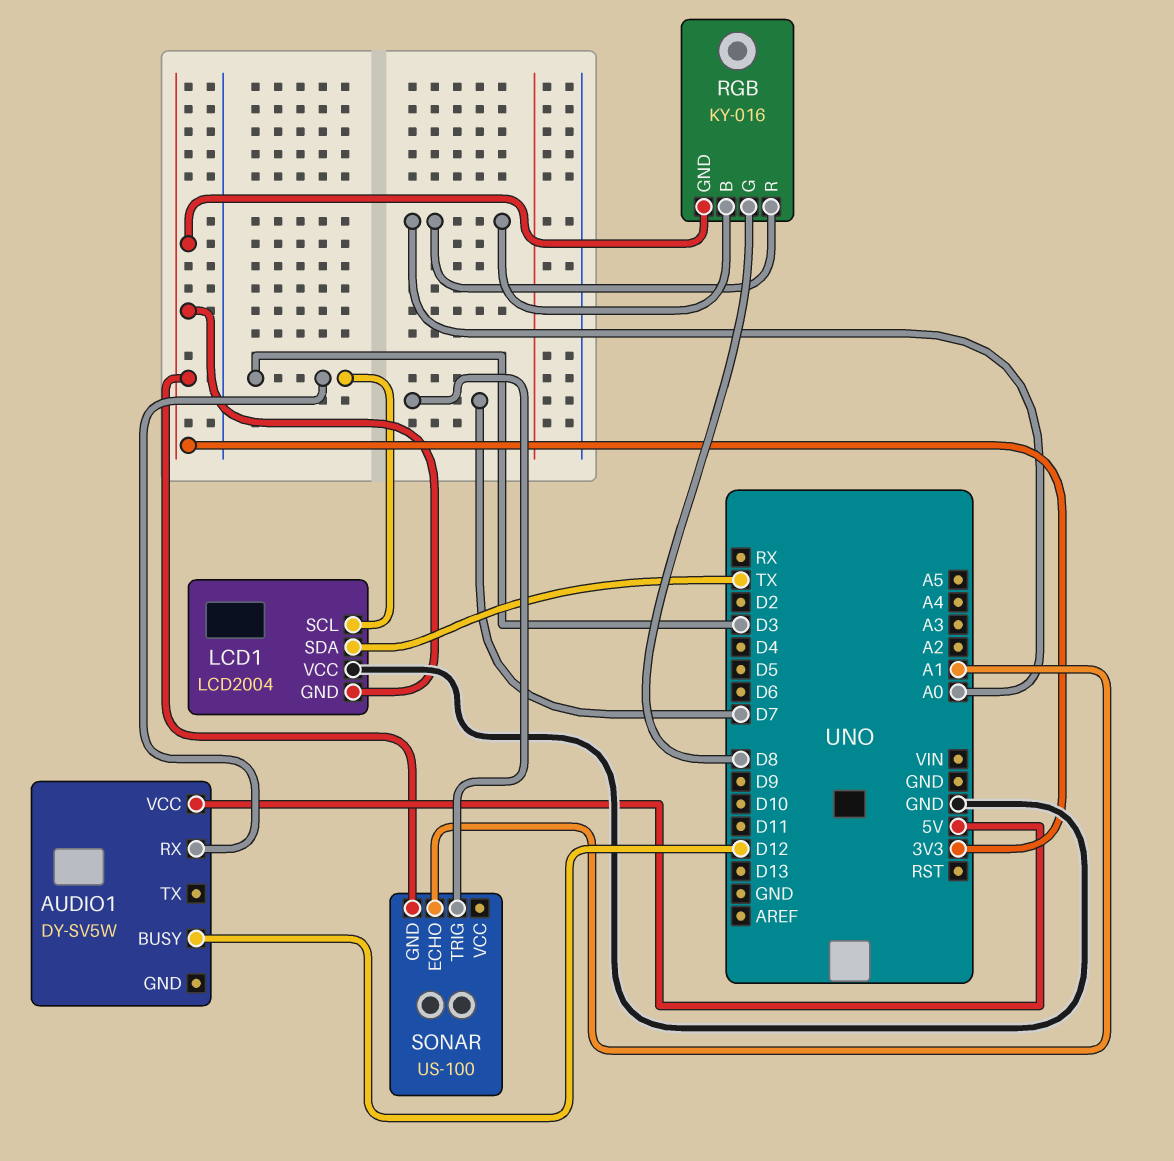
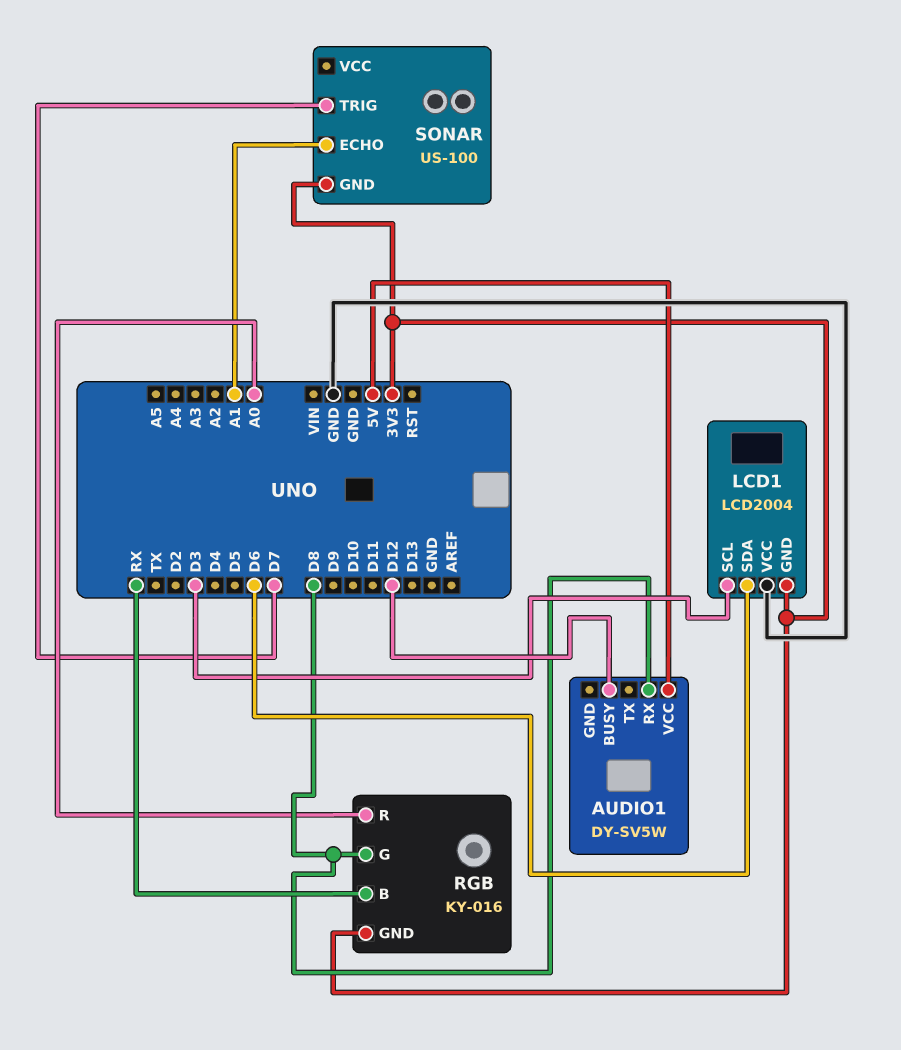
AUDIO1 pin RX: D3 -> D8
LCD1 pin SDA: TX -> D6
RGB pin B: A0 -> RX

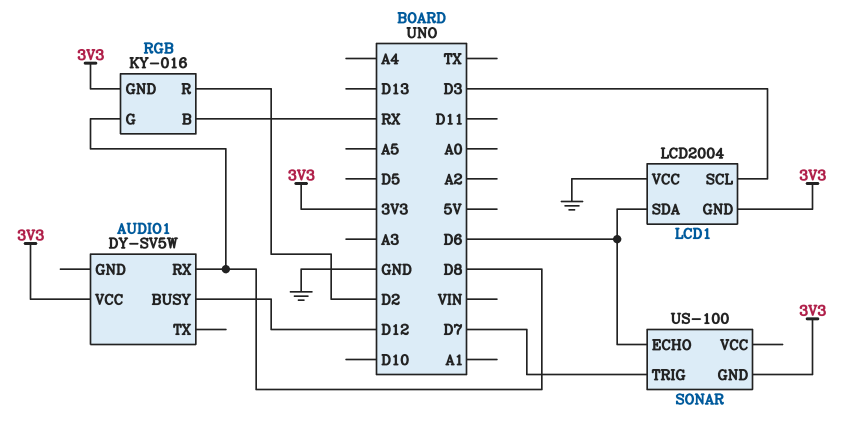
AUDIO1 pin VCC: 5V -> 3V3
RGB pin R: A0 -> D2
SONAR pin ECHO: A1 -> D6

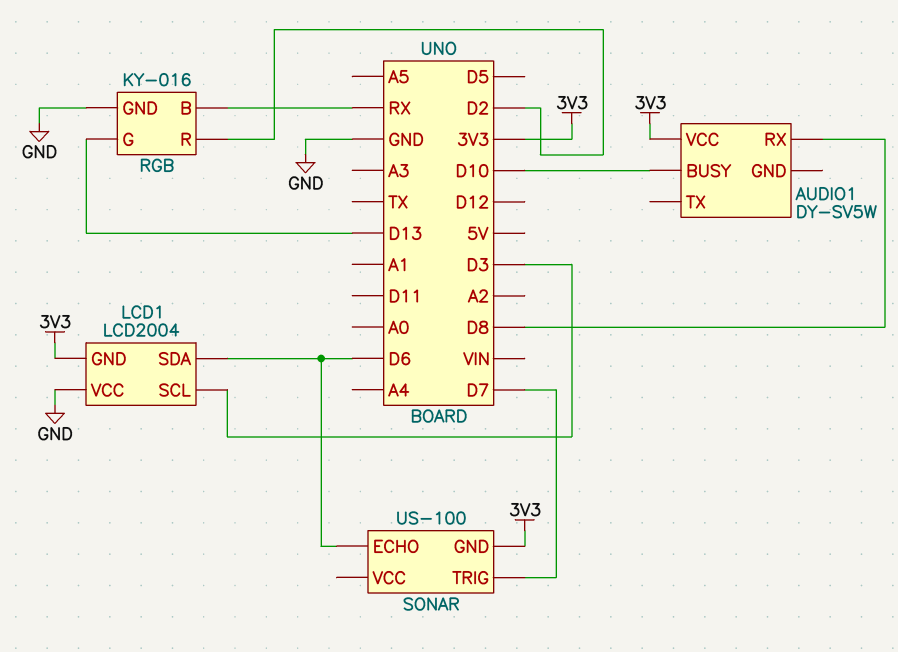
AUDIO1 pin BUSY: D12 -> D10
RGB pin G: D8 -> D13
RGB pin GND: 3V3 -> GND

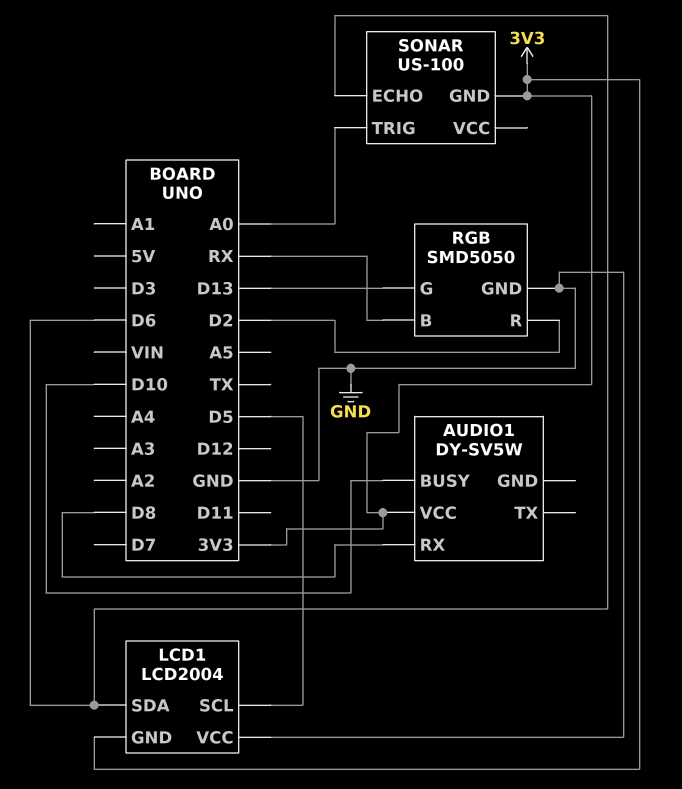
LCD1 pin SCL: D3 -> D5
RGB: KY-016 -> SMD5050
SONAR pin TRIG: D7 -> A0

